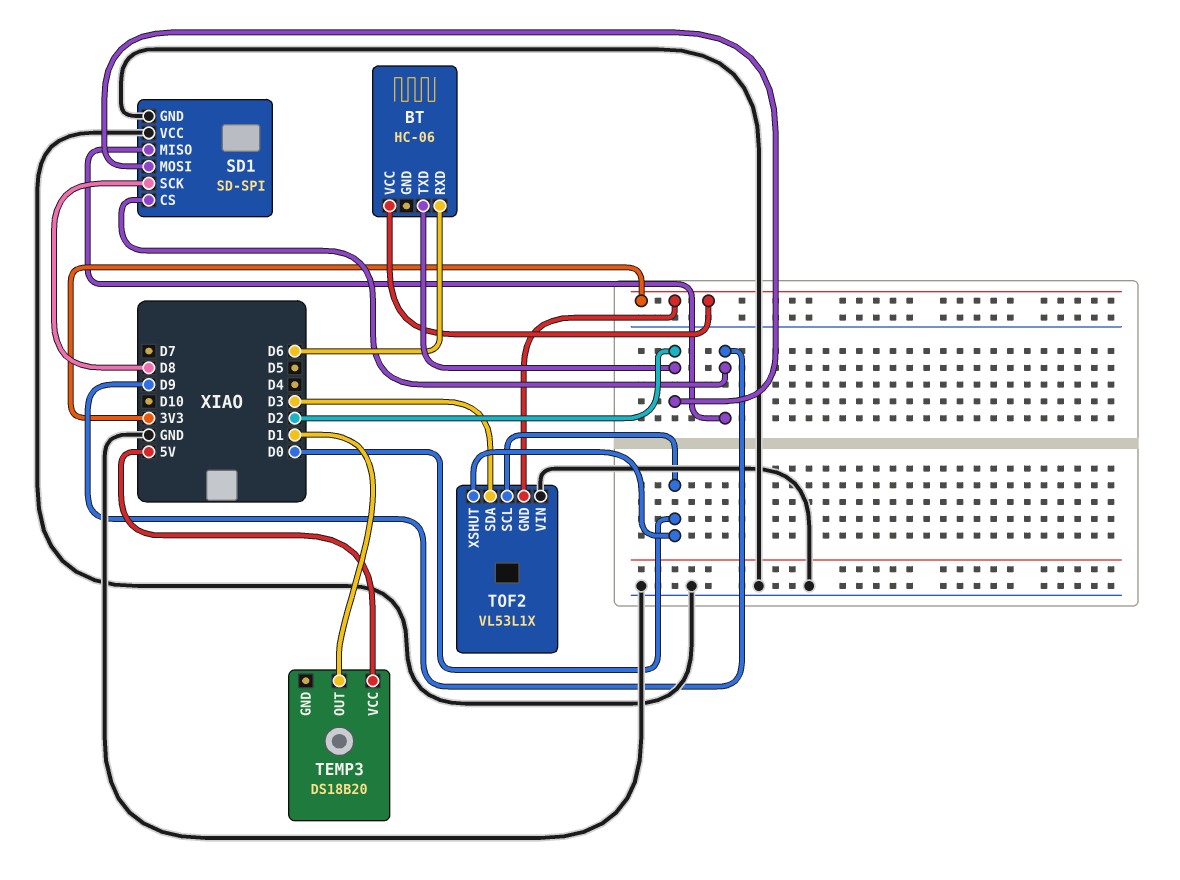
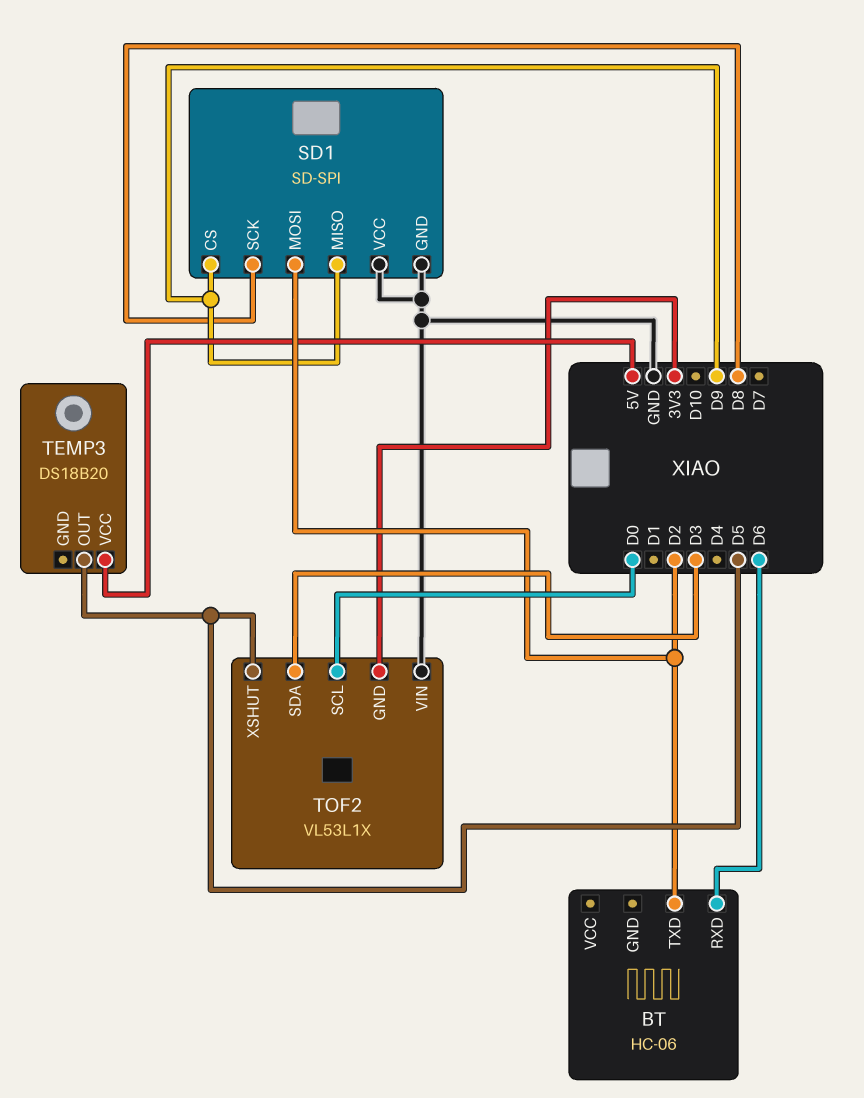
BT pin VCC: 3V3 -> none
TEMP3 pin OUT: D1 -> D5
TOF2 pin XSHUT: D0 -> D5

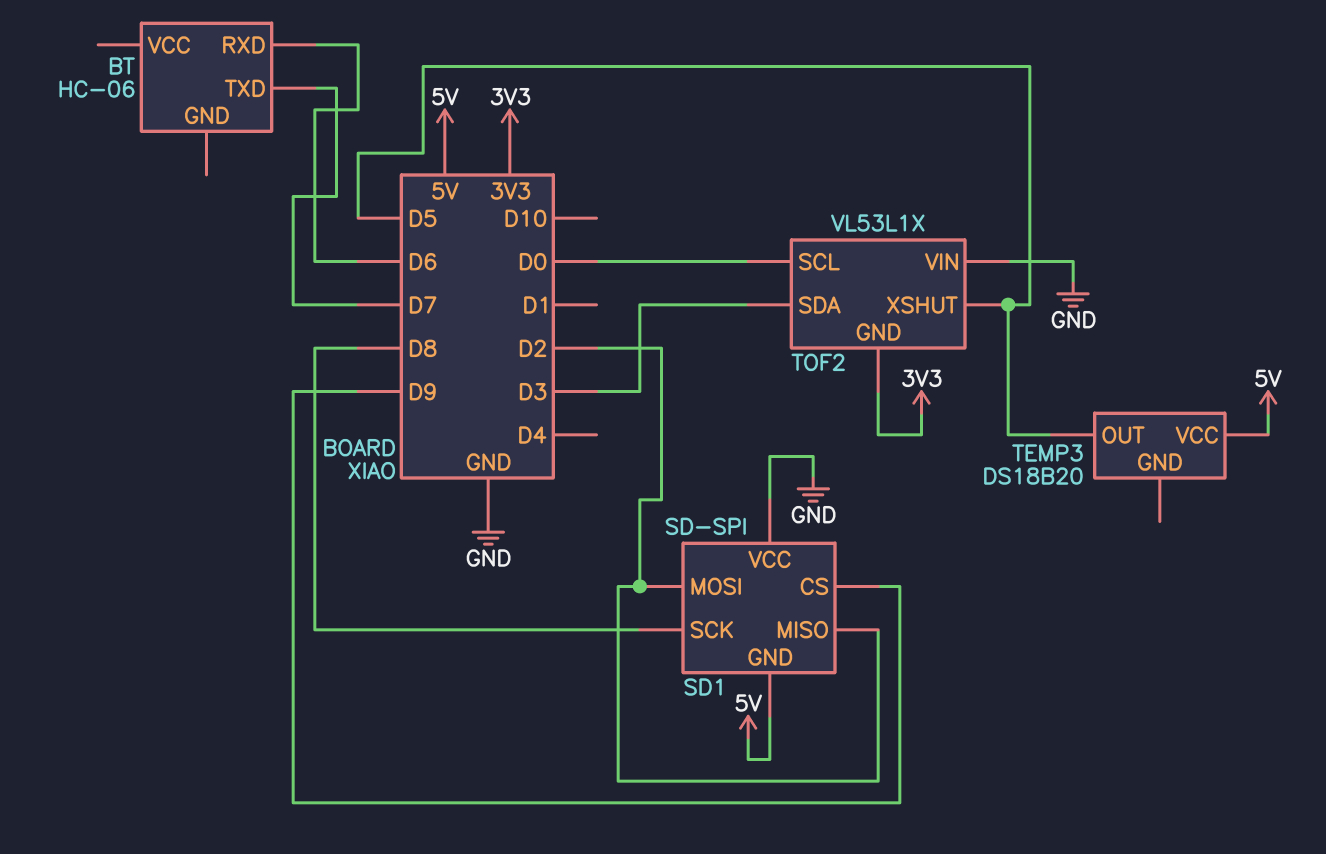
BT pin TXD: D2 -> D7
SD1 pin GND: GND -> 5V
SD1 pin MISO: D9 -> D2

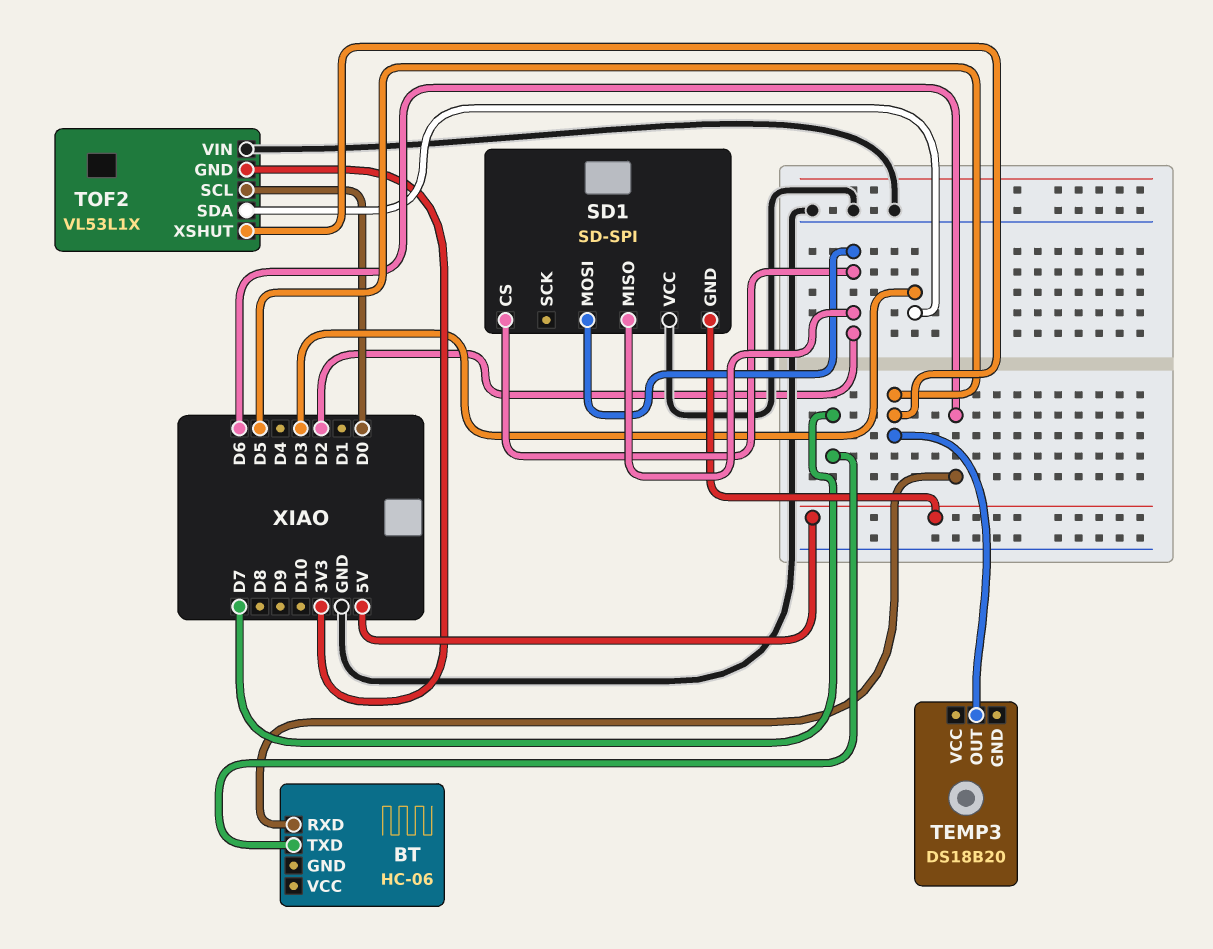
SD1 pin CS: D9 -> D2
SD1 pin SCK: D8 -> none
TEMP3 pin VCC: 5V -> none

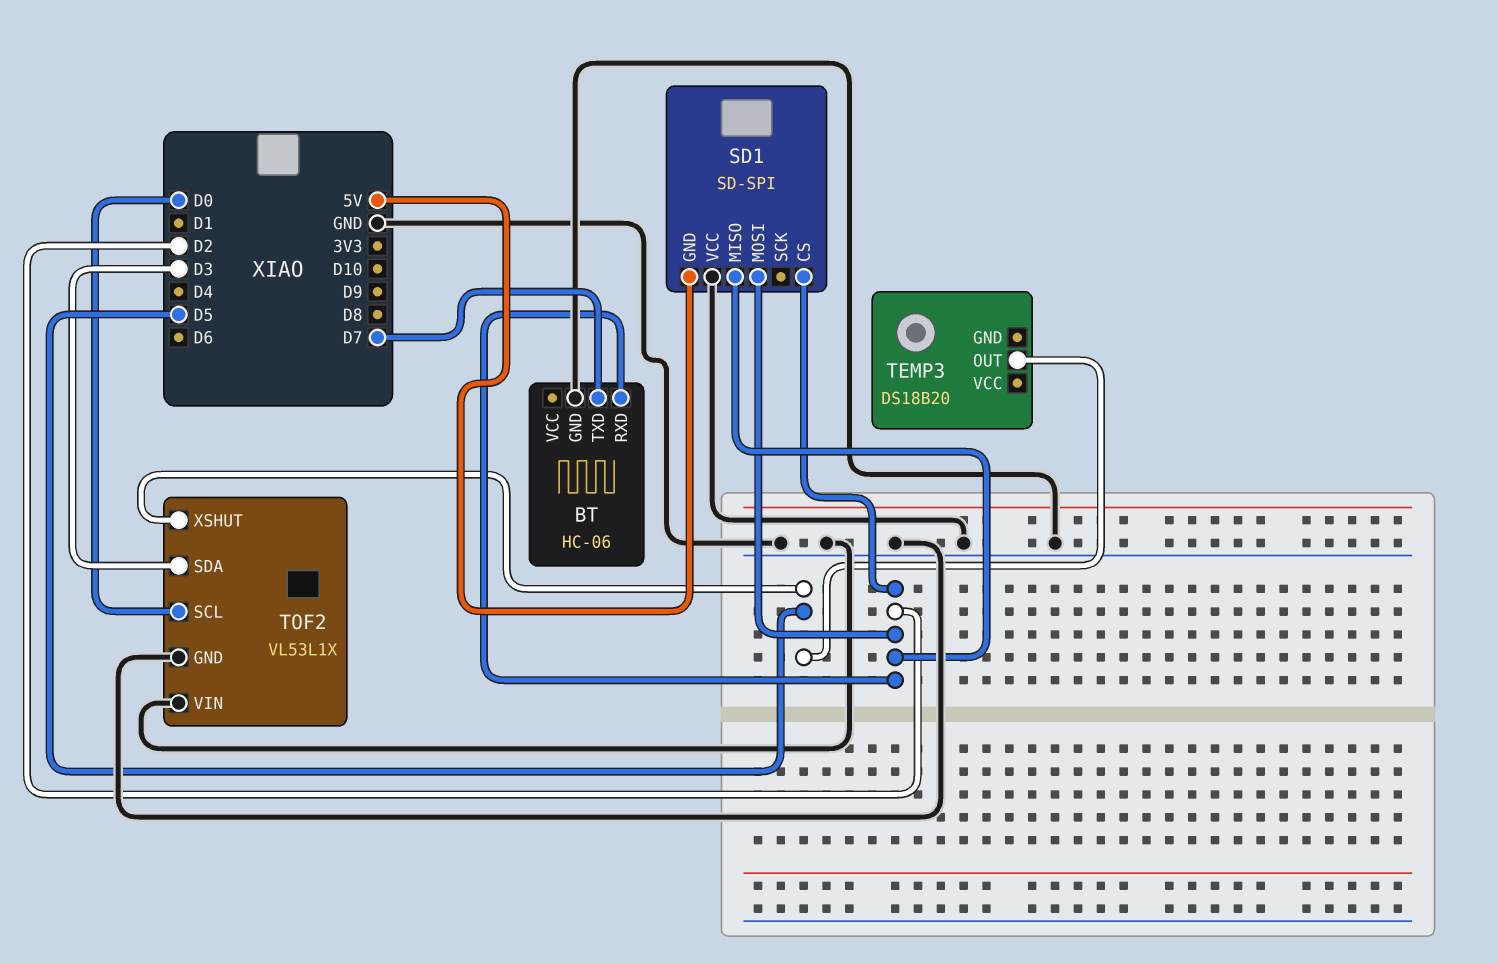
BT pin GND: none -> GND
BT pin RXD: D6 -> D2
TOF2 pin GND: 3V3 -> GND

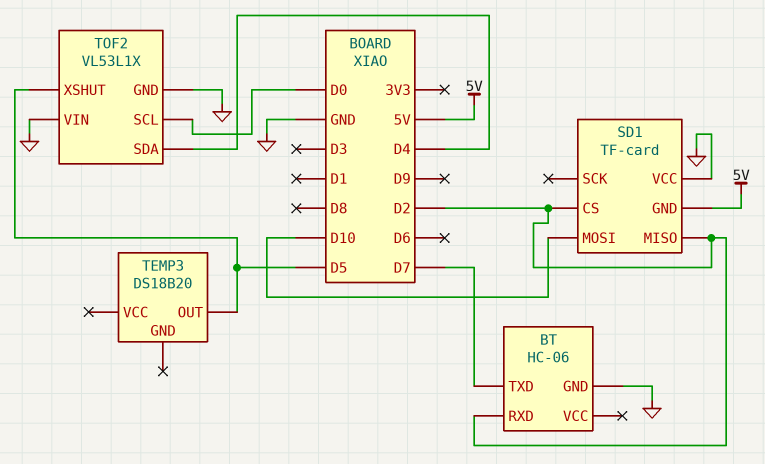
SD1: SD-SPI -> TF-card
SD1 pin MOSI: D2 -> D10
TOF2 pin SDA: D3 -> D4

